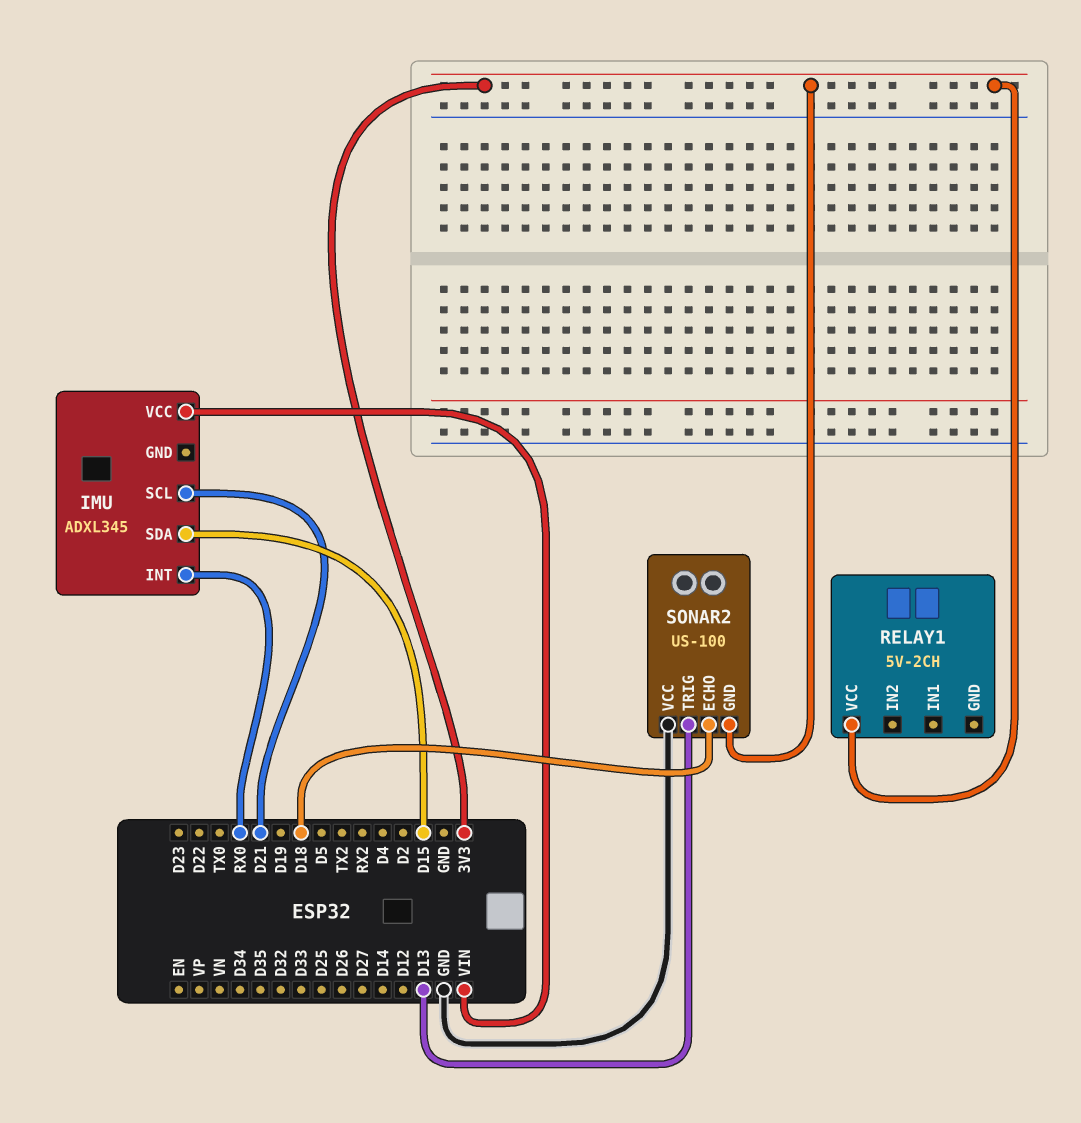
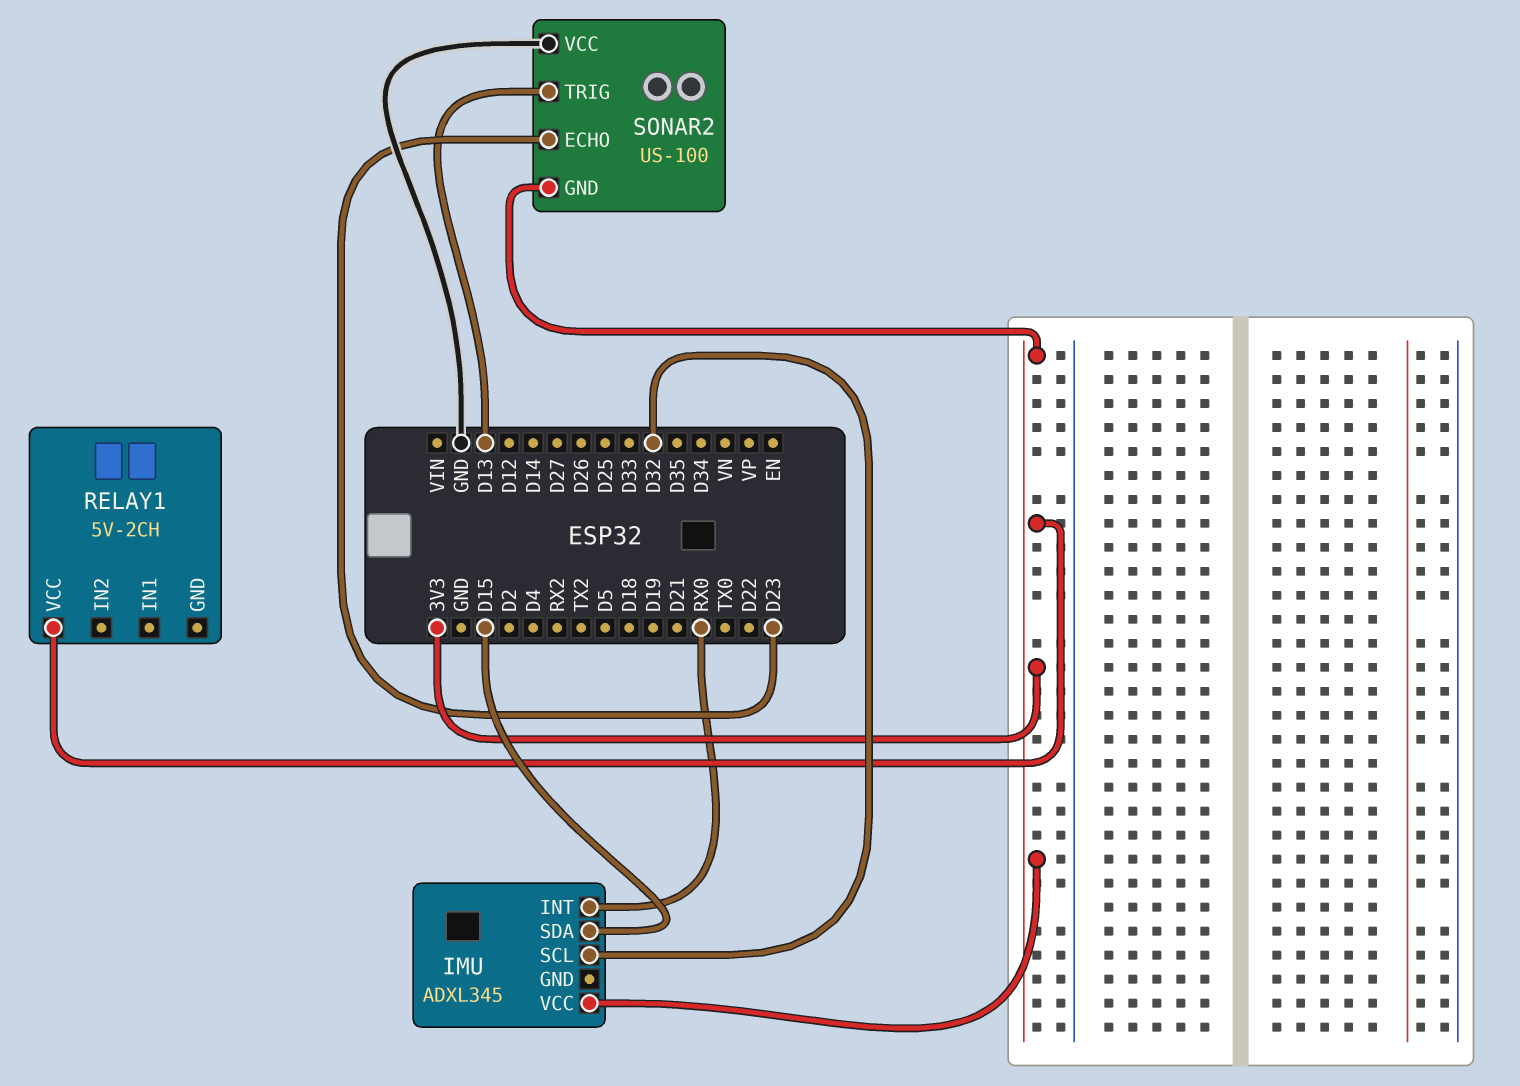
IMU pin SCL: D21 -> D32
IMU pin VCC: VIN -> 3V3
SONAR2 pin ECHO: D18 -> D23

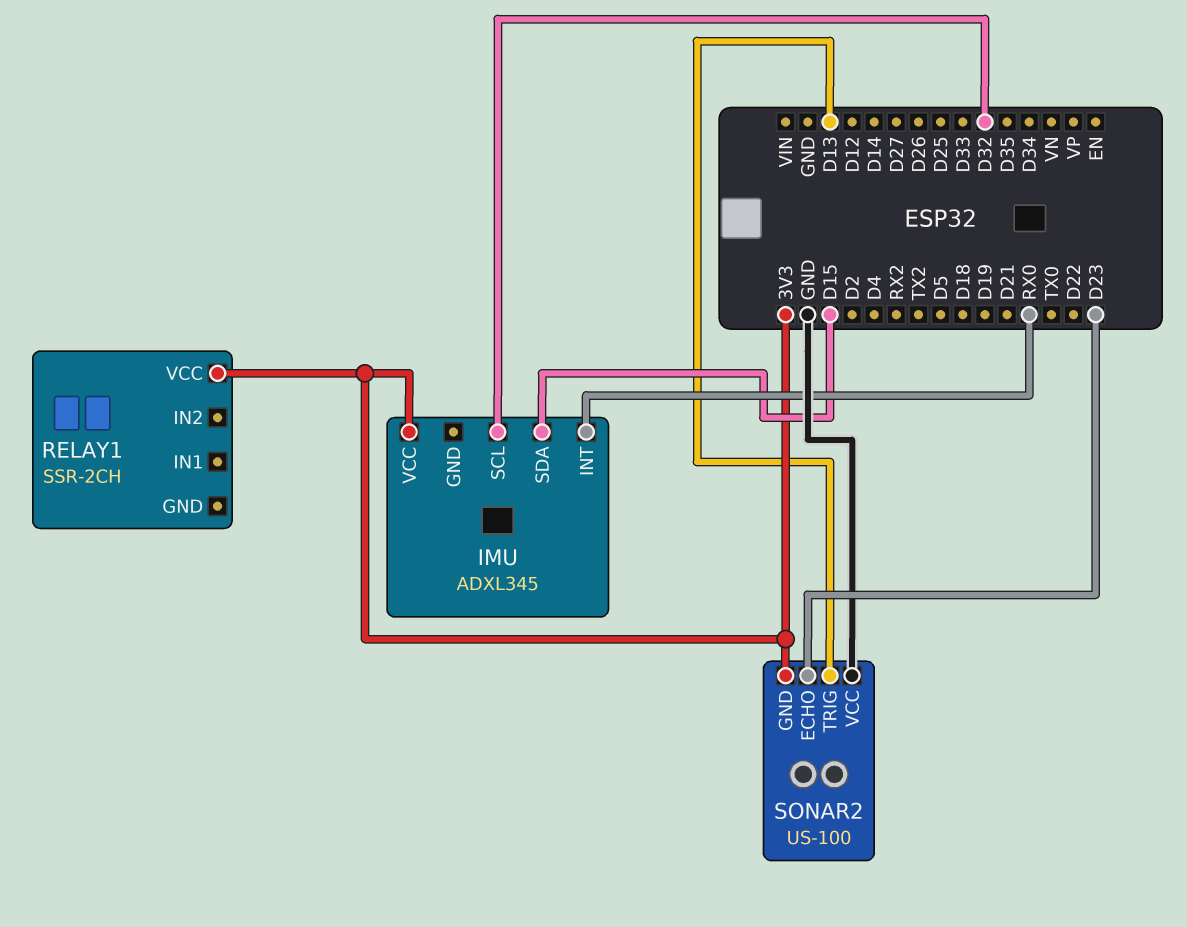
RELAY1: 5V-2CH -> SSR-2CH

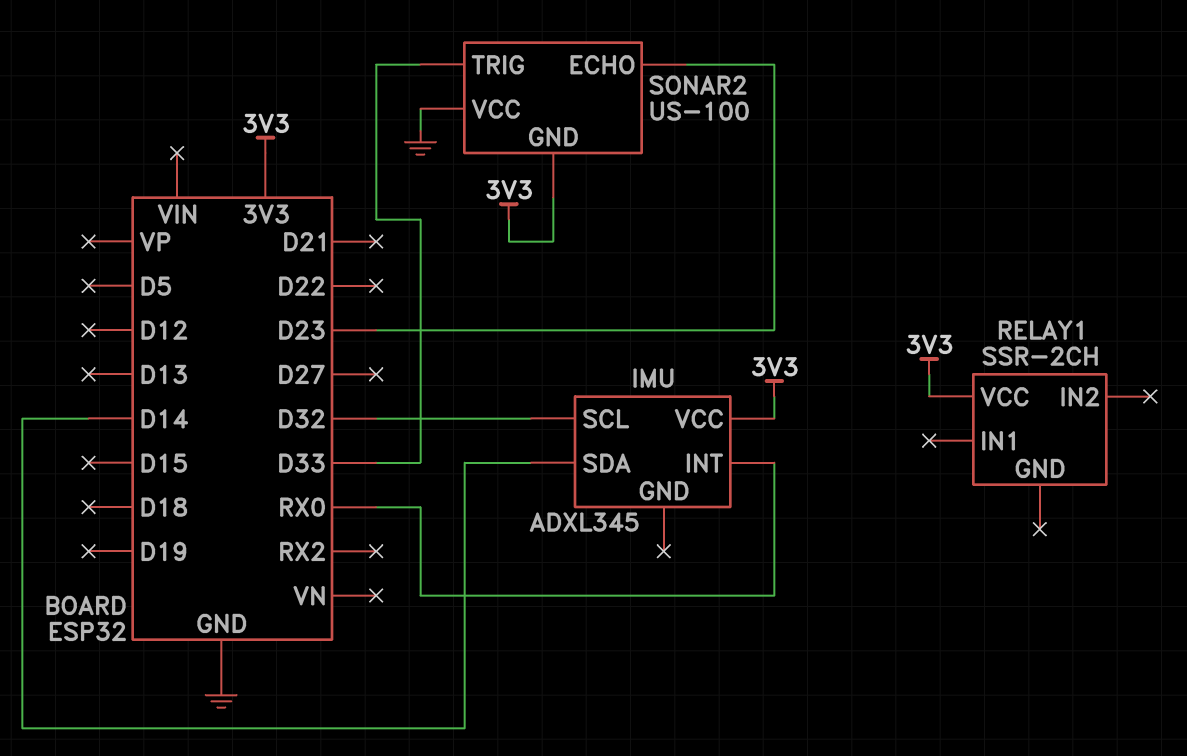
IMU pin SDA: D15 -> D14
SONAR2 pin TRIG: D13 -> D33

